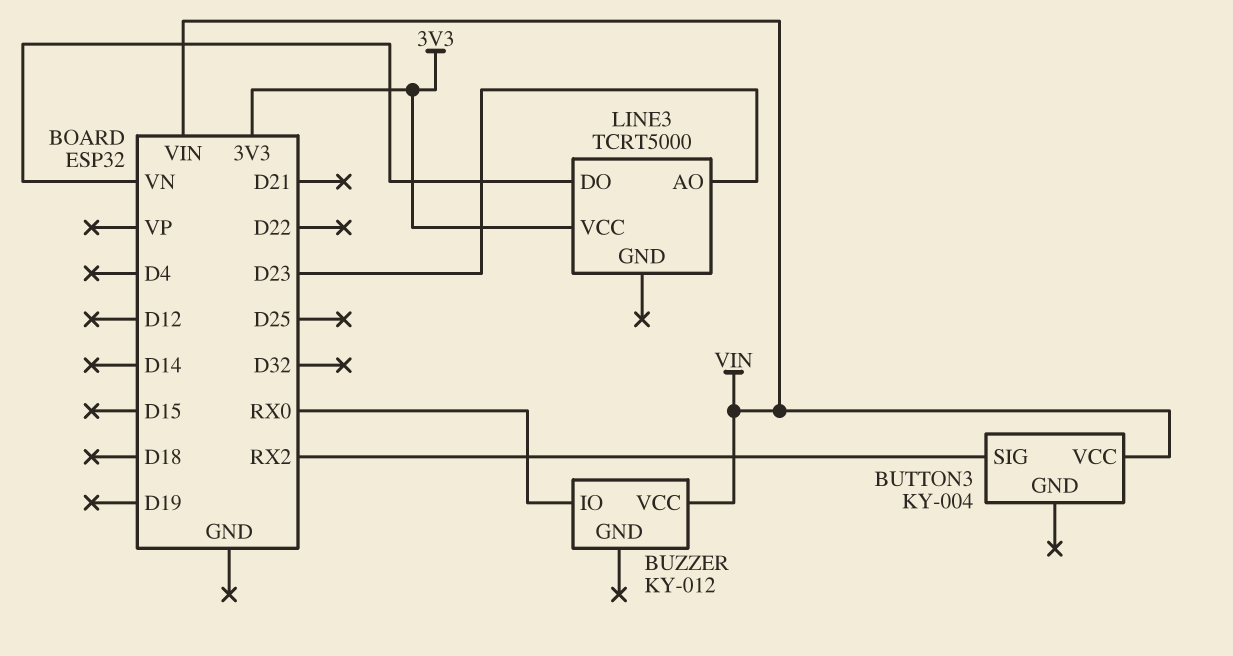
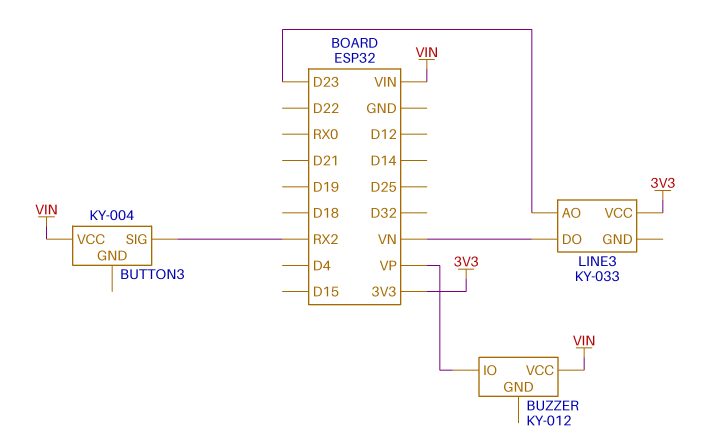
BUZZER pin IO: RX0 -> VP
LINE3: TCRT5000 -> KY-033

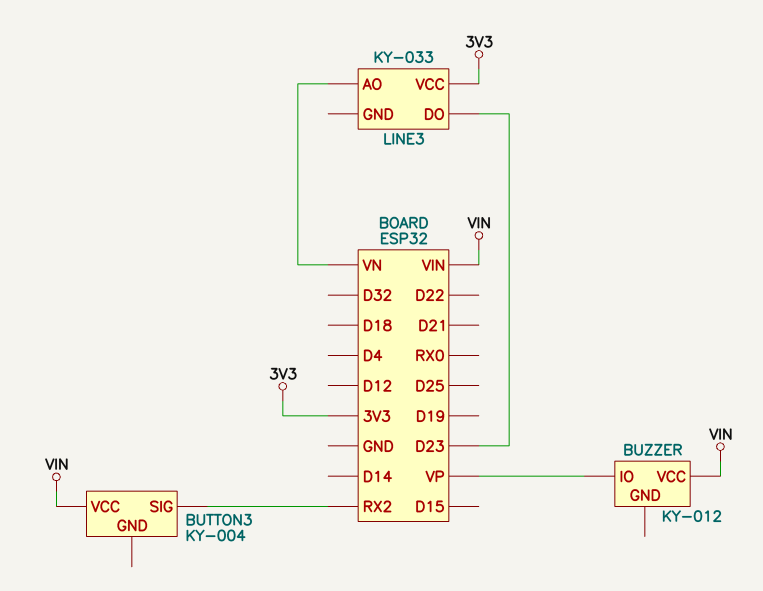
LINE3 pin AO: D23 -> VN
LINE3 pin DO: VN -> D23

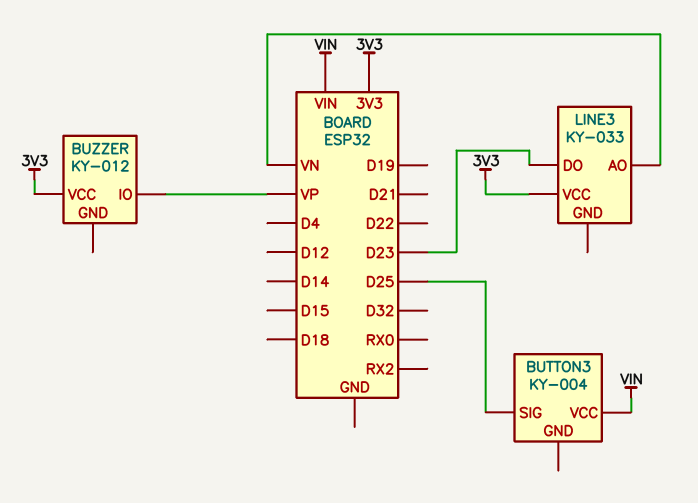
BUTTON3 pin SIG: RX2 -> D25
BUZZER pin VCC: VIN -> 3V3

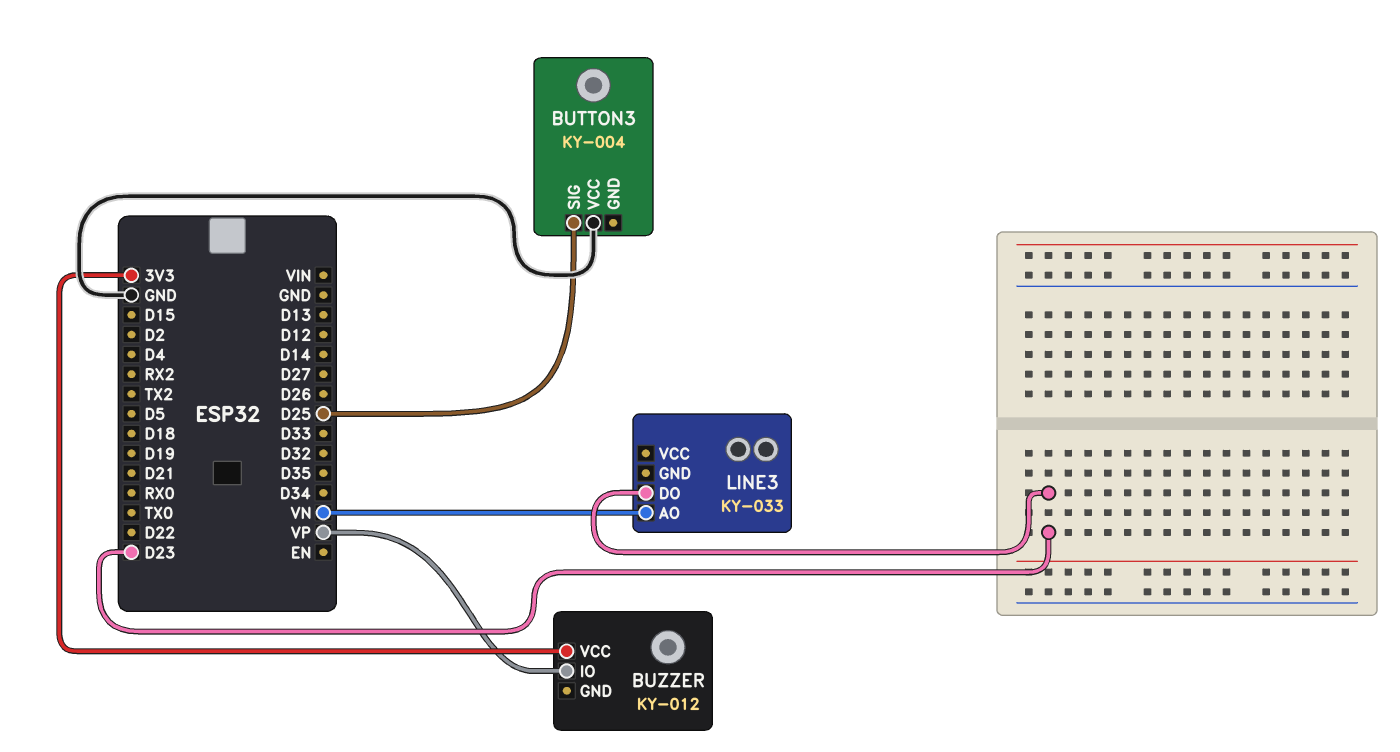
BUTTON3 pin VCC: VIN -> GND
LINE3 pin VCC: 3V3 -> none

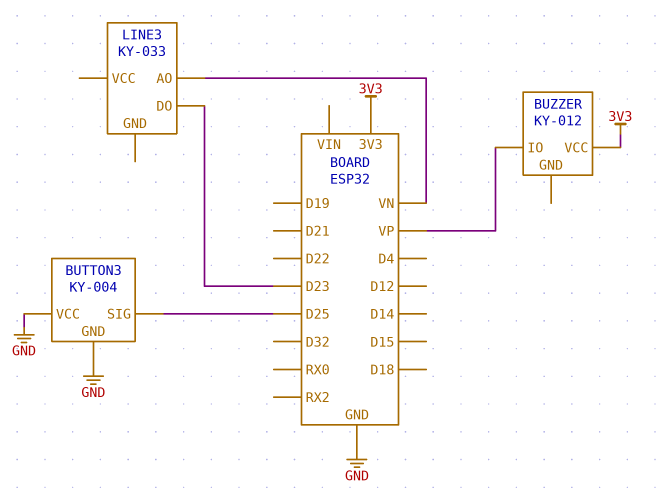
BUTTON3 pin GND: none -> GND

